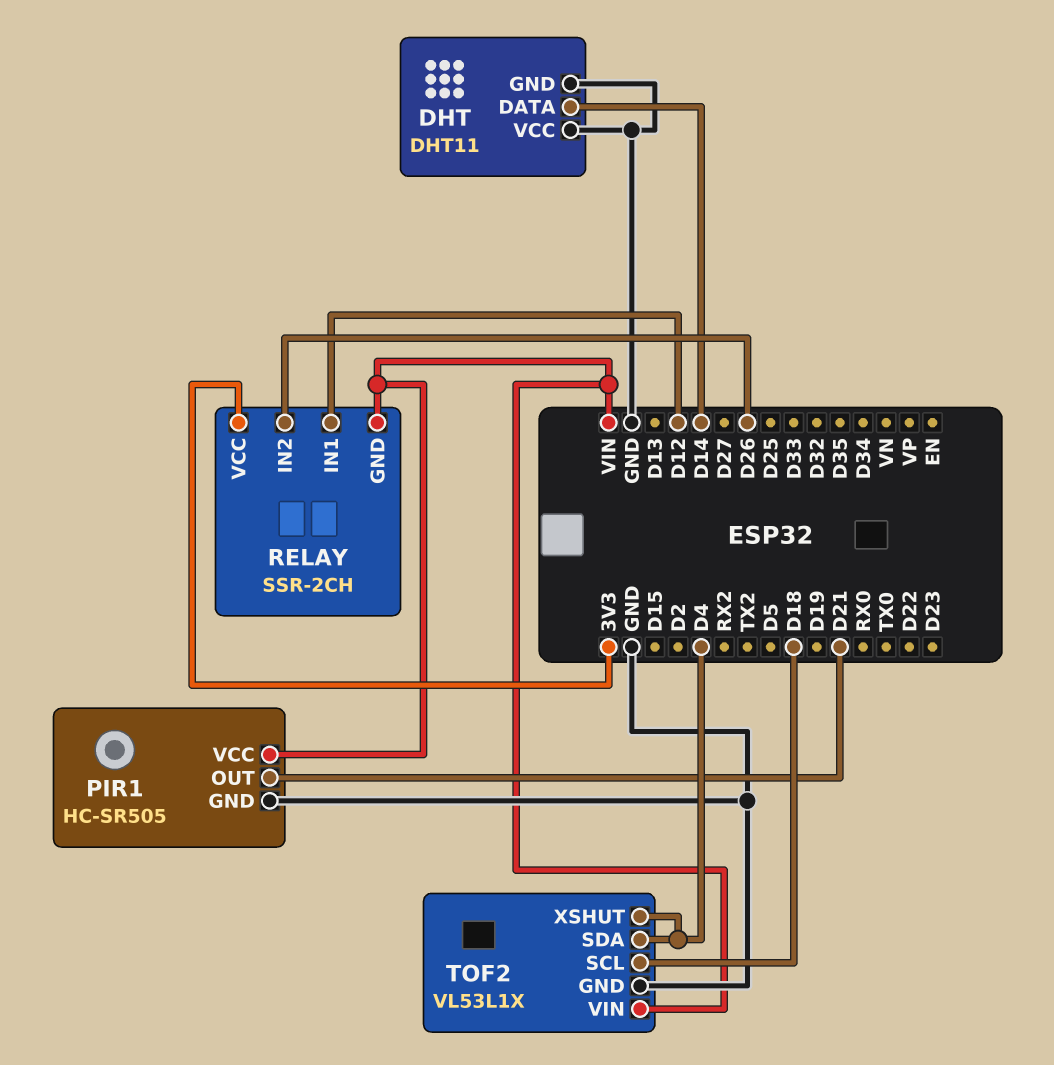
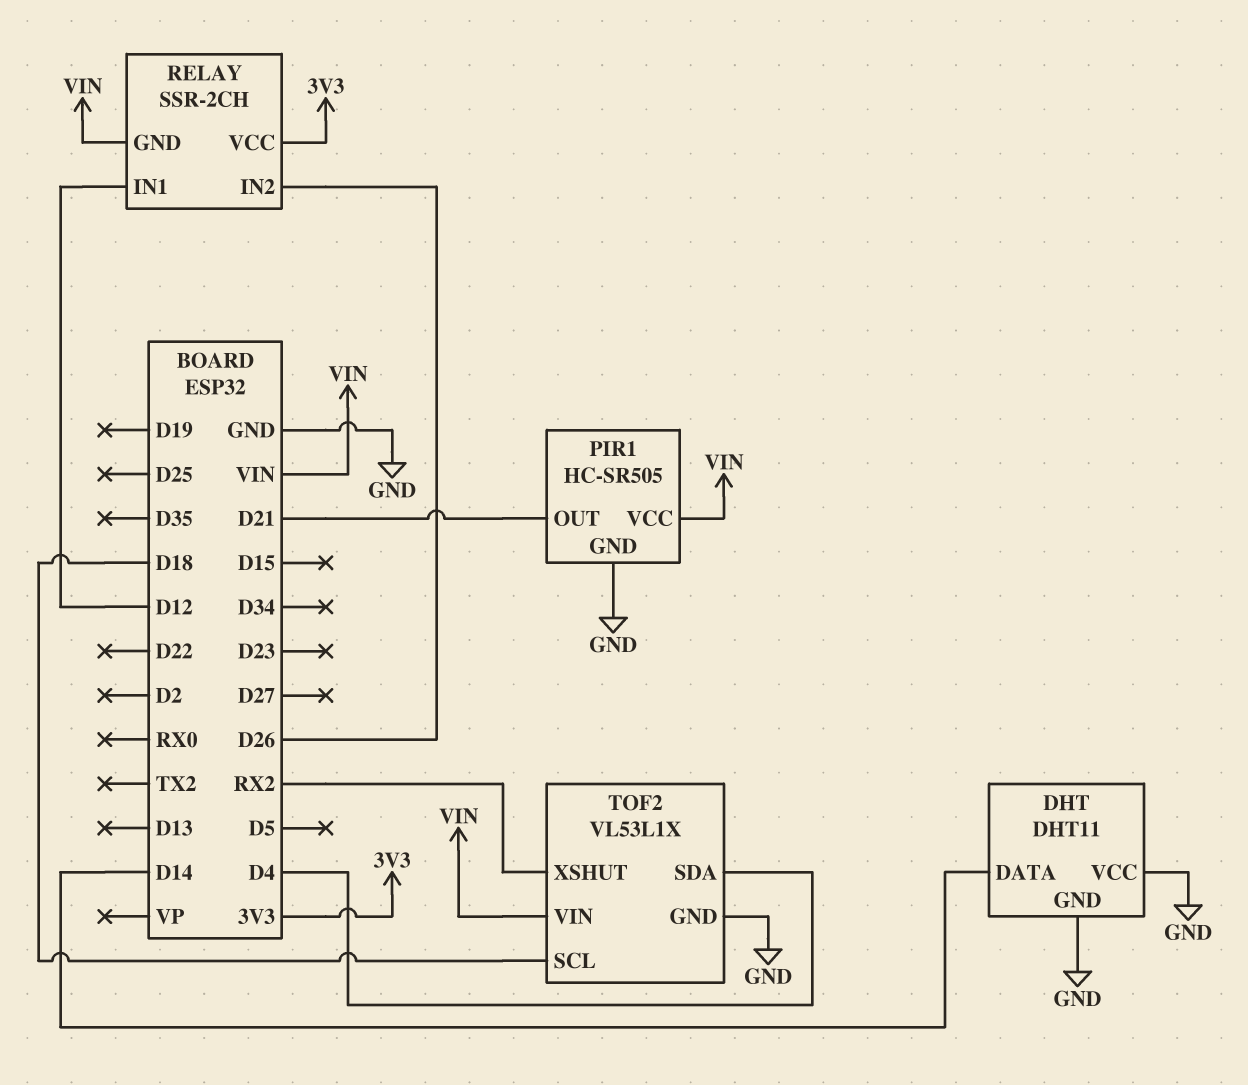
TOF2 pin XSHUT: D4 -> RX2

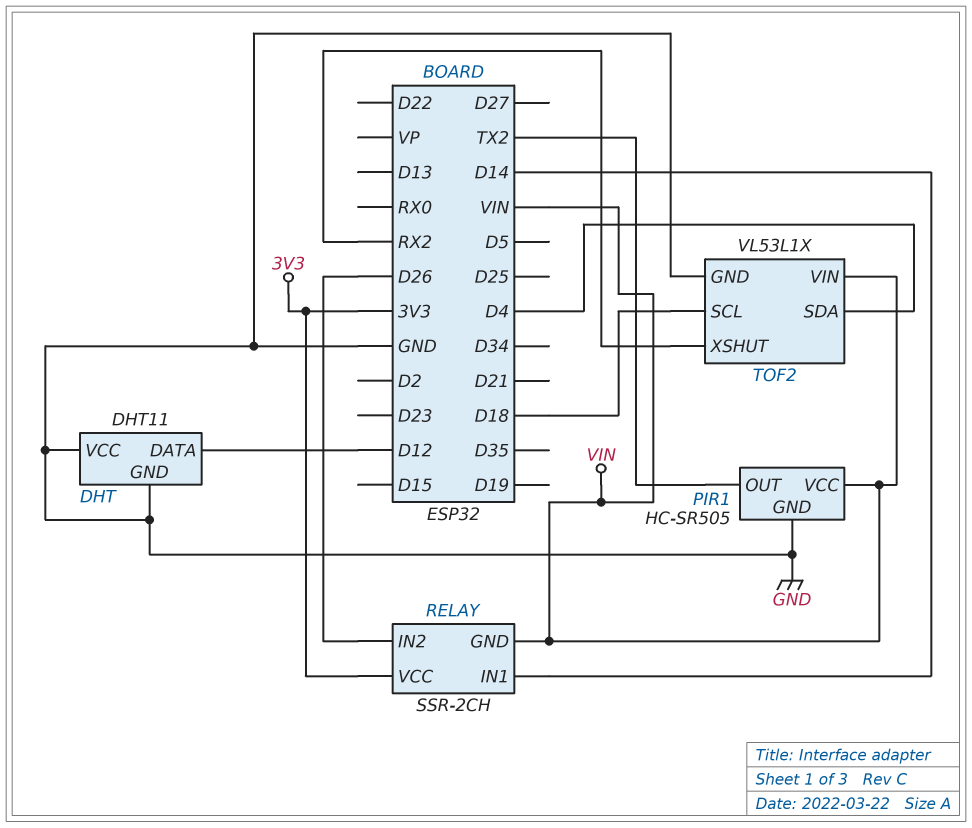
DHT pin DATA: D14 -> D12
PIR1 pin OUT: D21 -> TX2
RELAY pin IN1: D12 -> D14

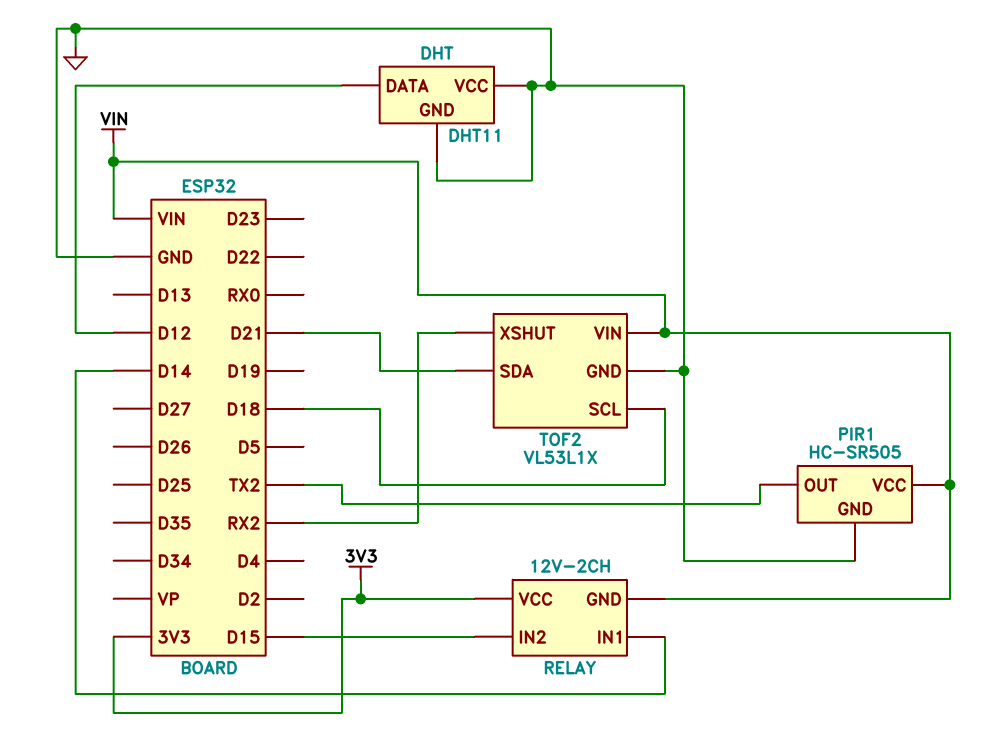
RELAY: SSR-2CH -> 12V-2CH
RELAY pin IN2: D26 -> D15
TOF2 pin SDA: D4 -> D21

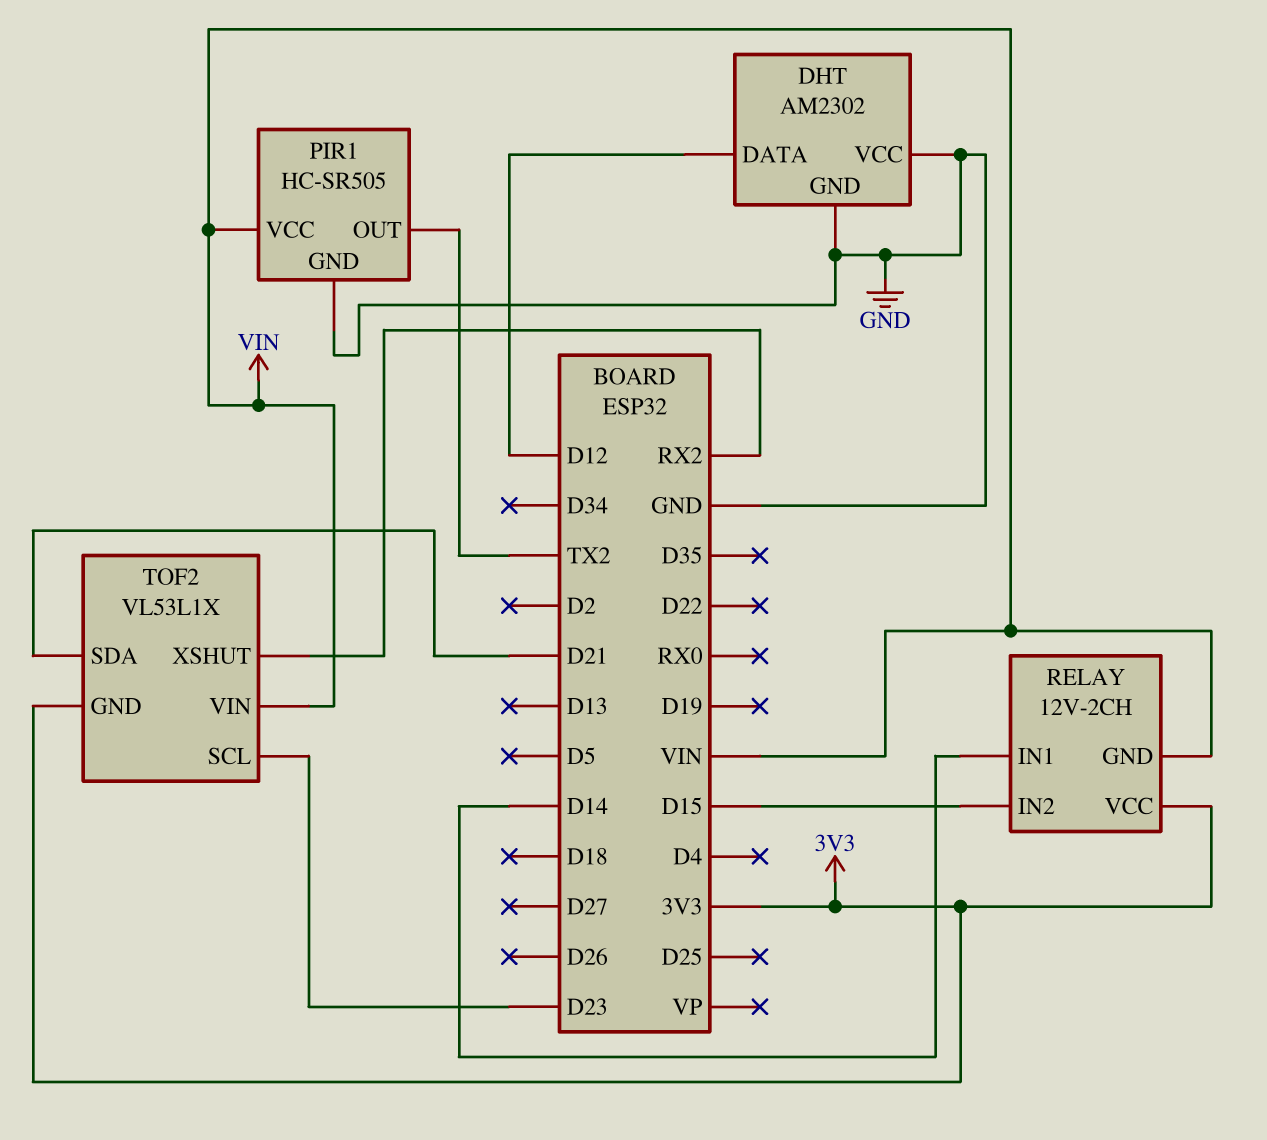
DHT: DHT11 -> AM2302
TOF2 pin GND: GND -> 3V3
TOF2 pin SCL: D18 -> D23

